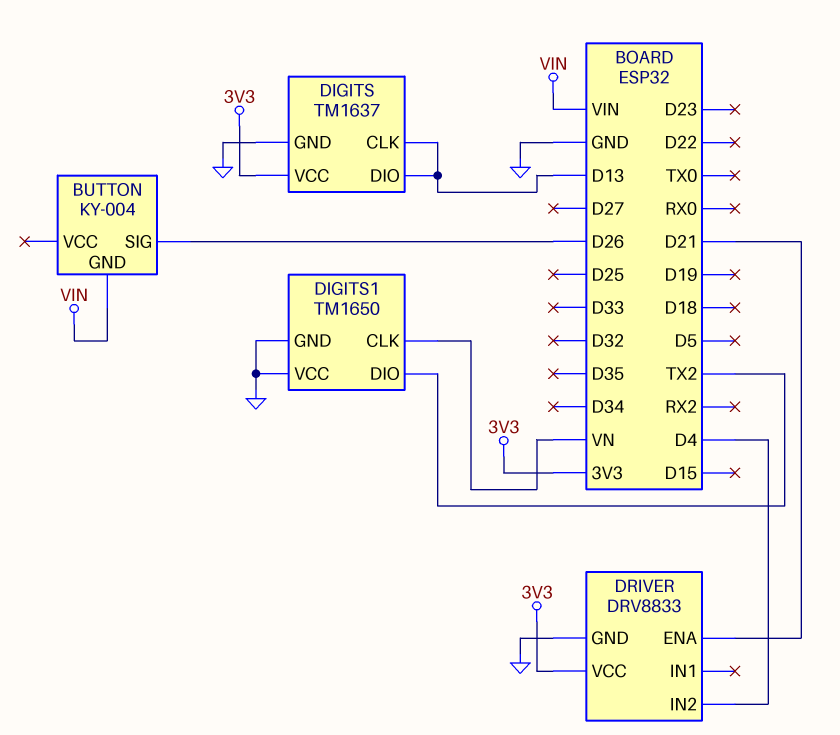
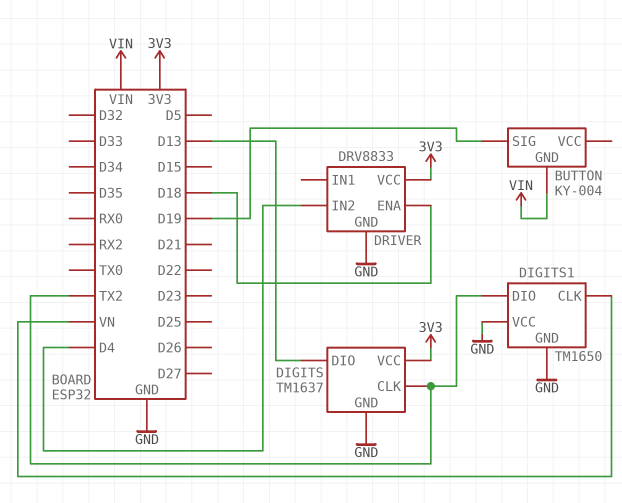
BUTTON pin SIG: D26 -> D19
DIGITS pin CLK: D13 -> TX2
DRIVER pin ENA: D21 -> D18

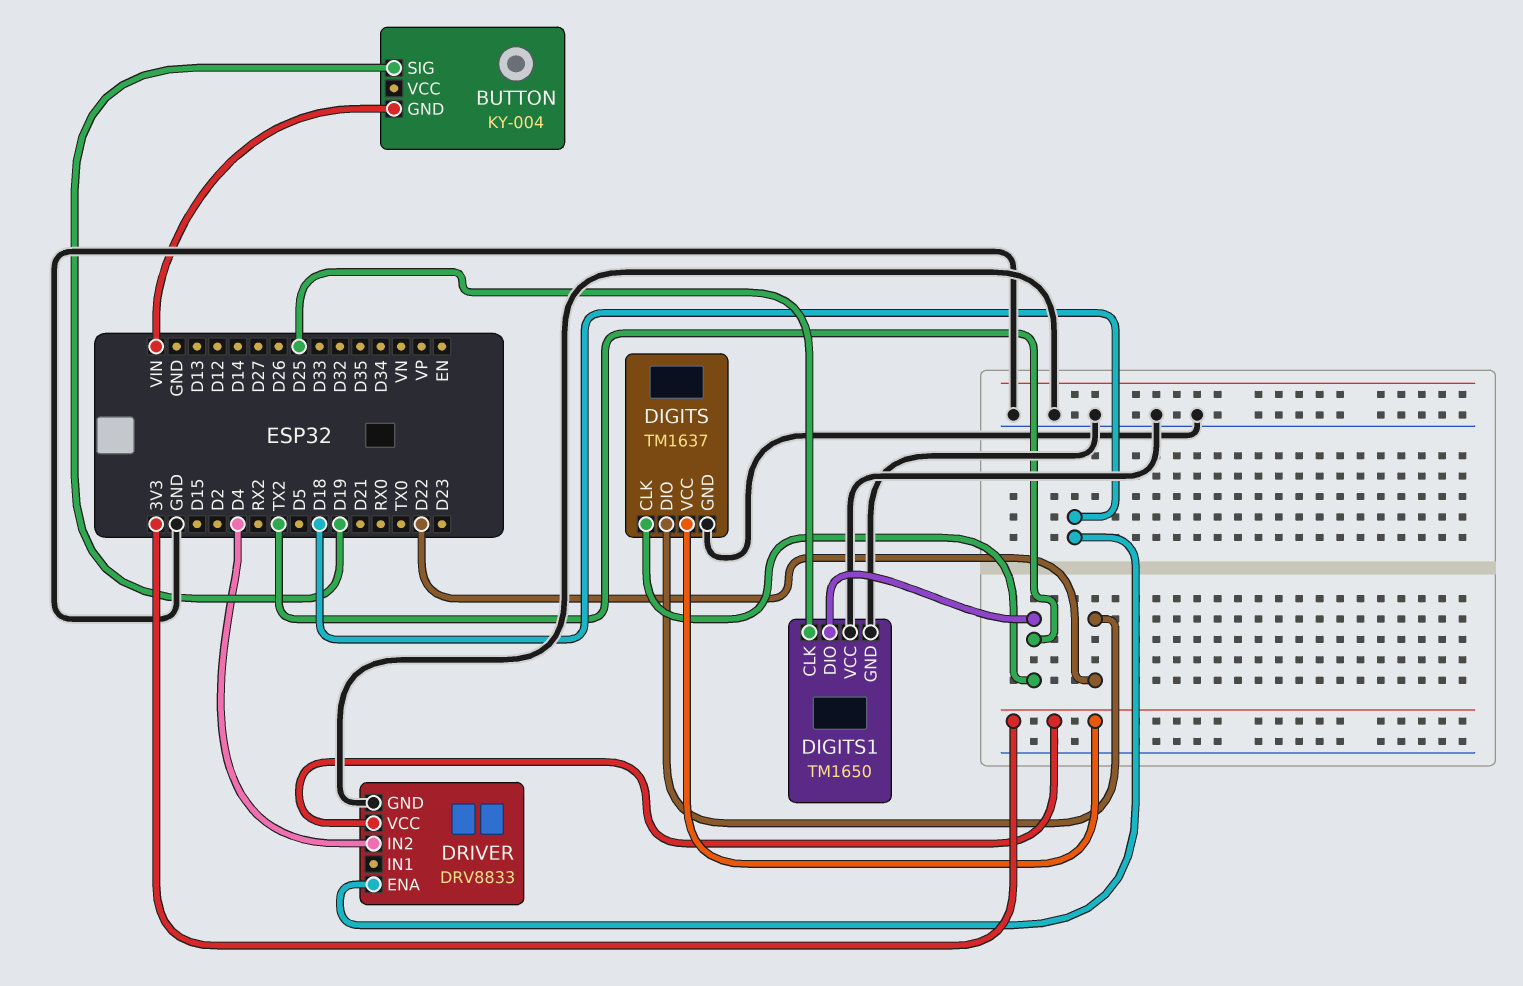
DIGITS pin DIO: D13 -> D22
DIGITS1 pin CLK: VN -> D25

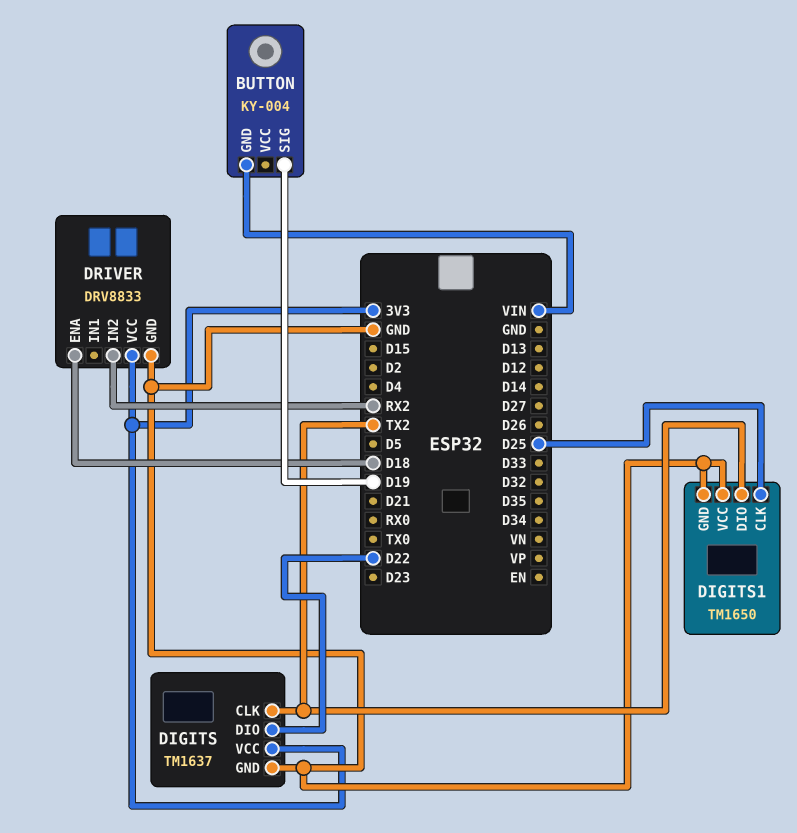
DRIVER pin IN2: D4 -> RX2

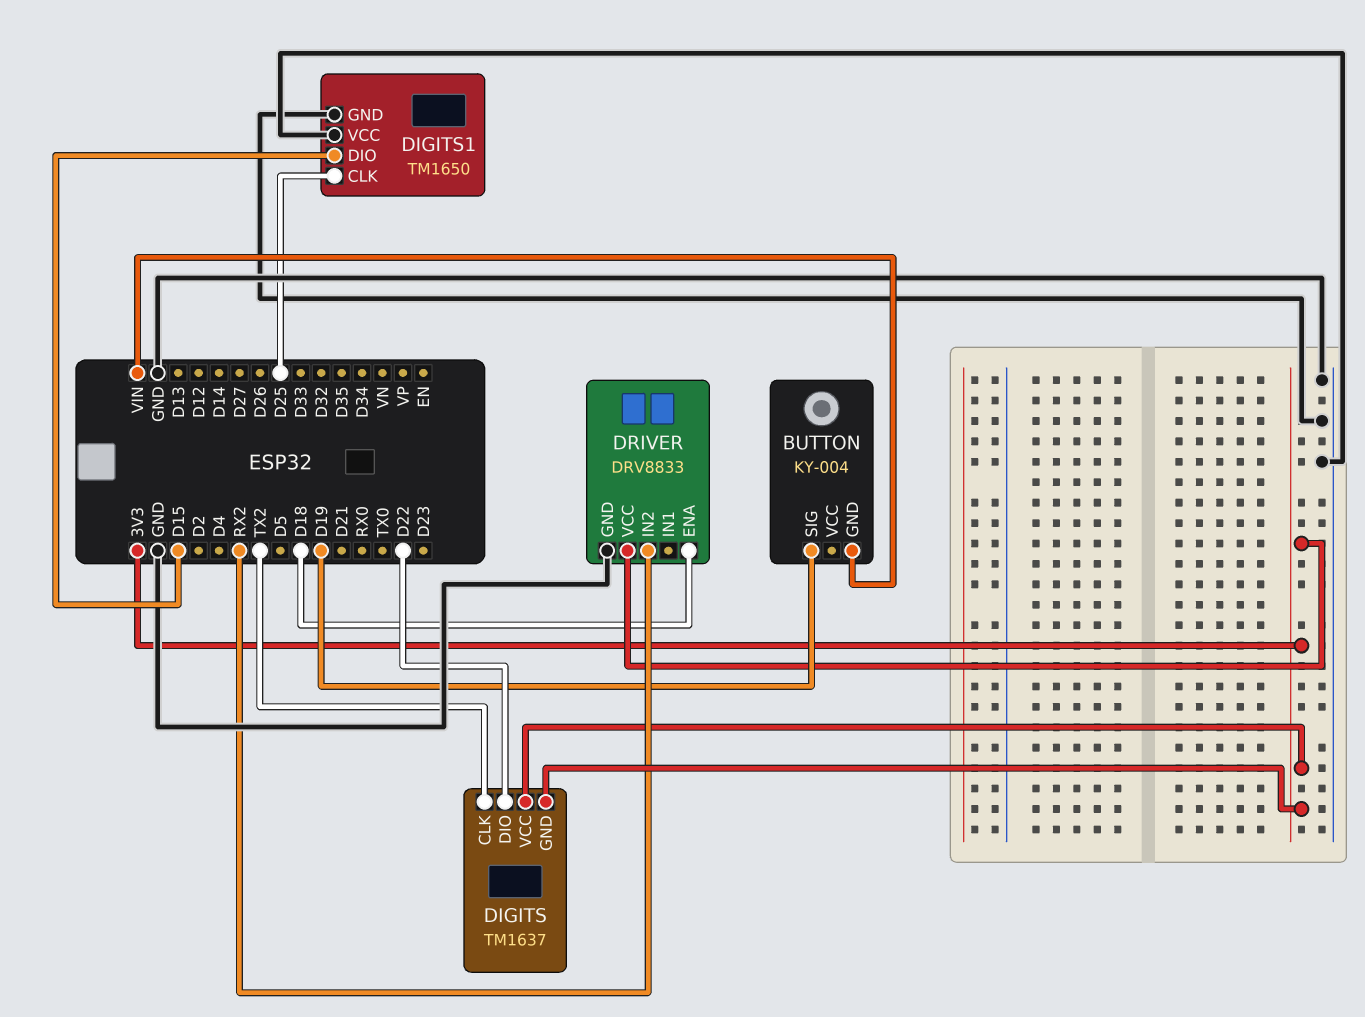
DIGITS pin GND: GND -> 3V3
DIGITS1 pin DIO: TX2 -> D15

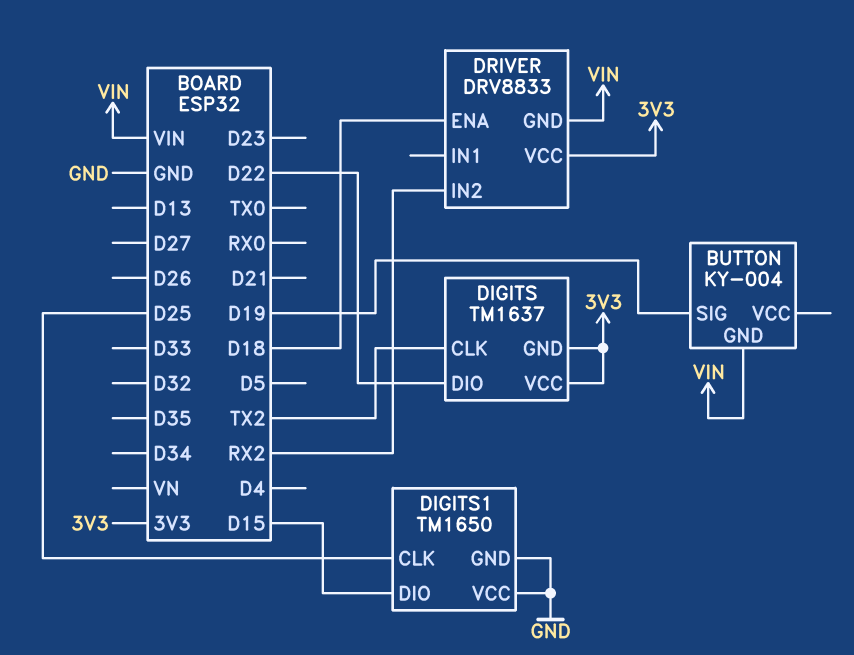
DRIVER pin GND: GND -> VIN

